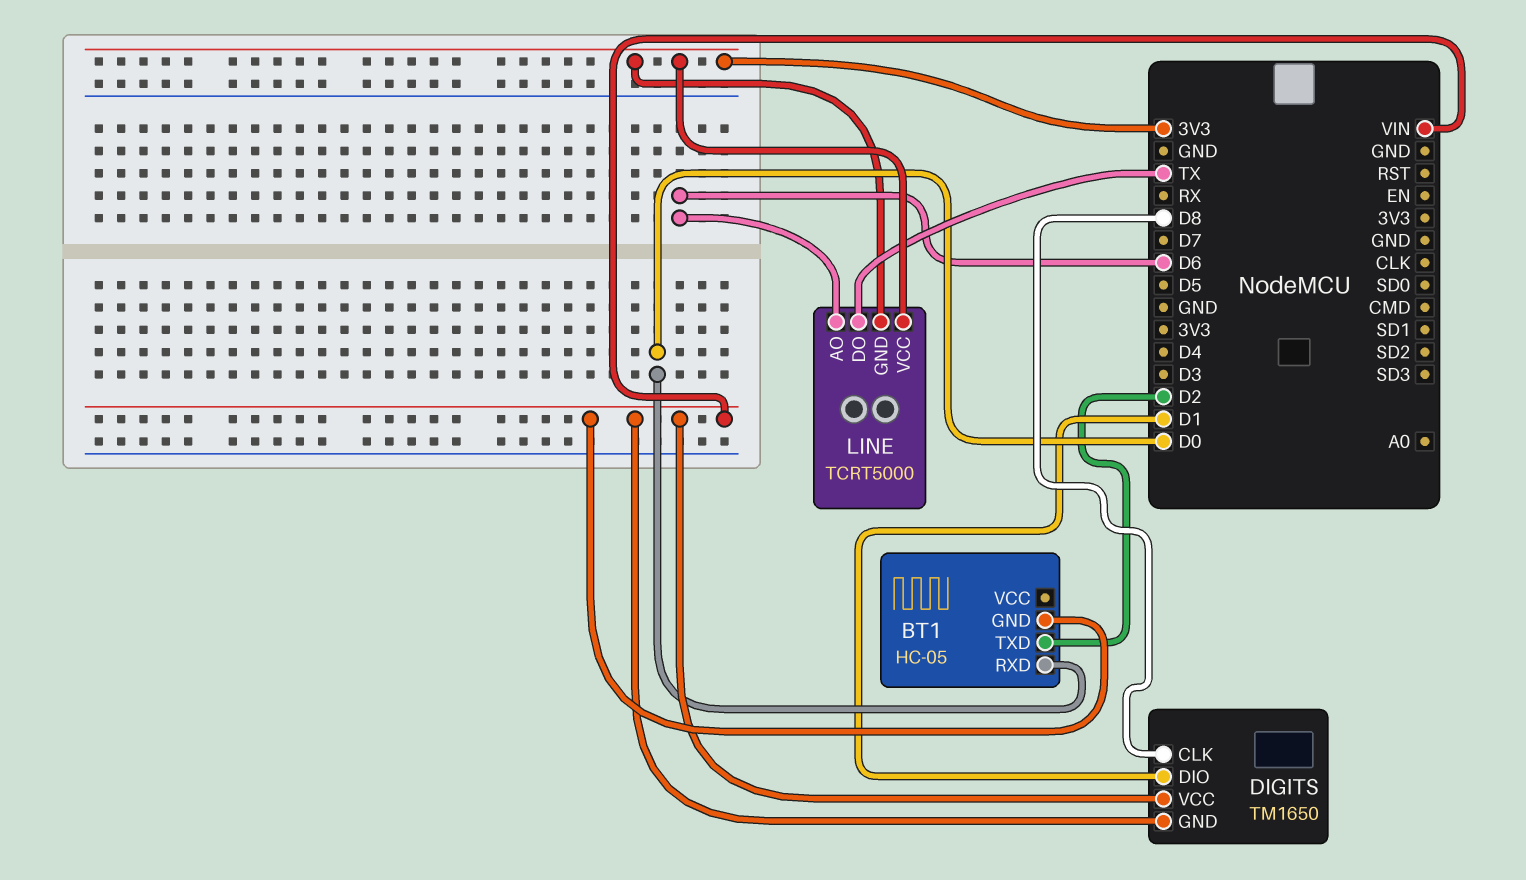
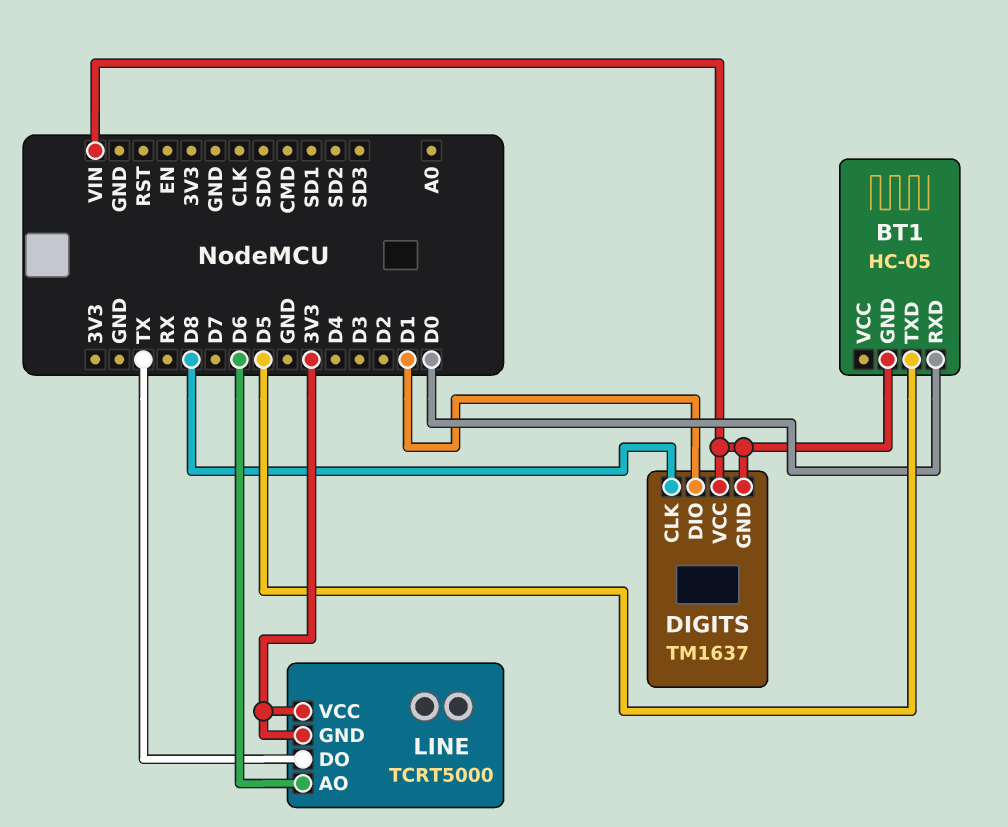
BT1 pin TXD: D2 -> D5
DIGITS: TM1650 -> TM1637

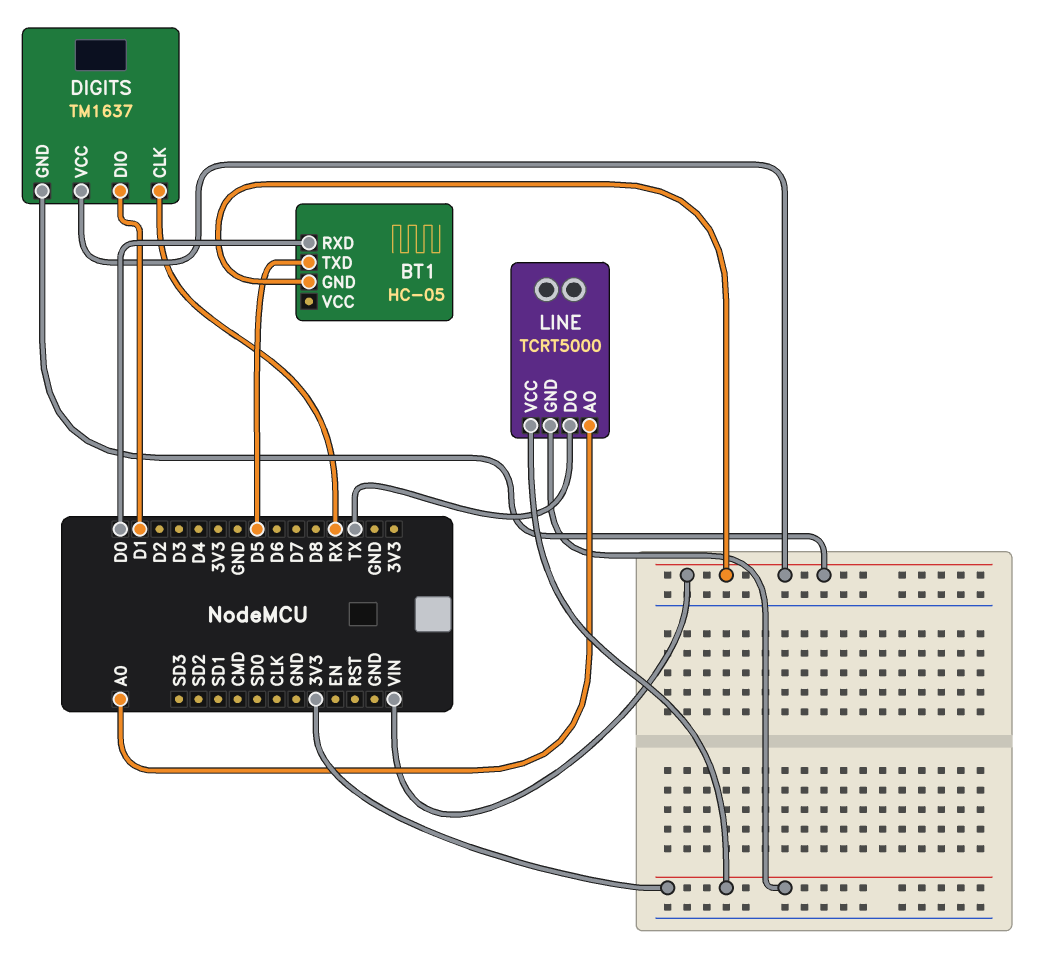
DIGITS pin CLK: D8 -> RX
LINE pin AO: D6 -> A0

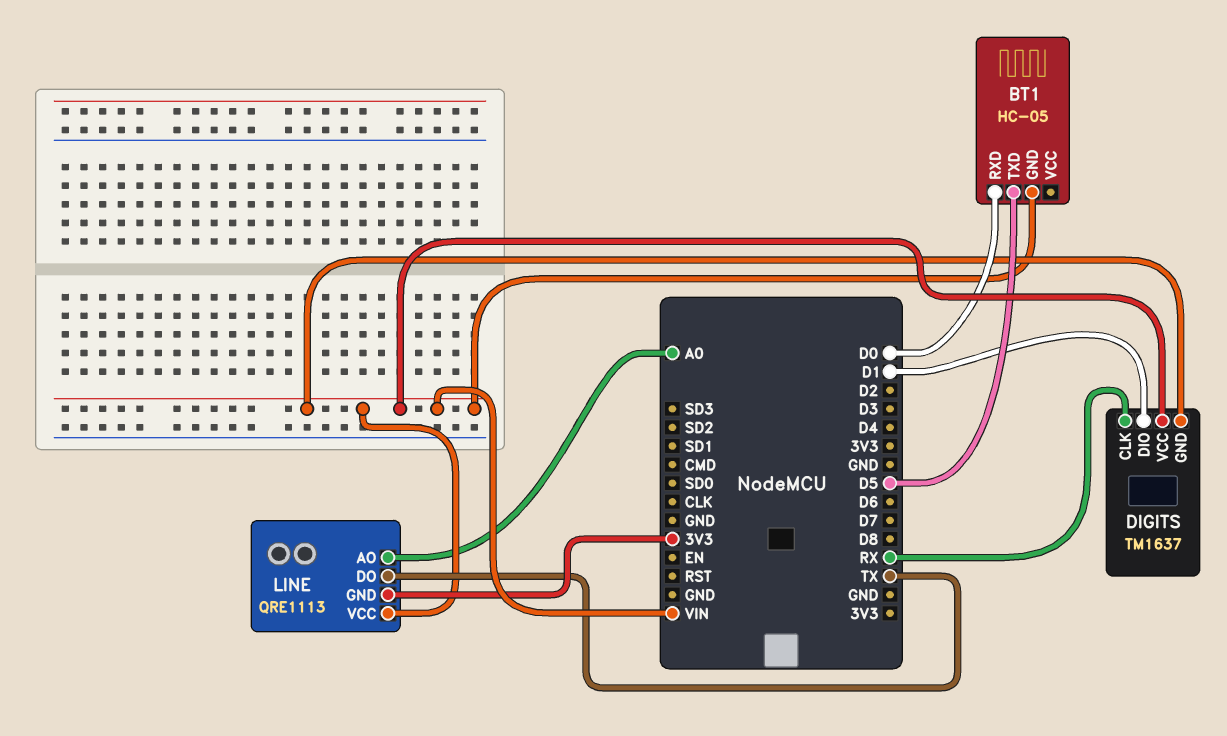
LINE: TCRT5000 -> QRE1113
LINE pin VCC: 3V3 -> VIN

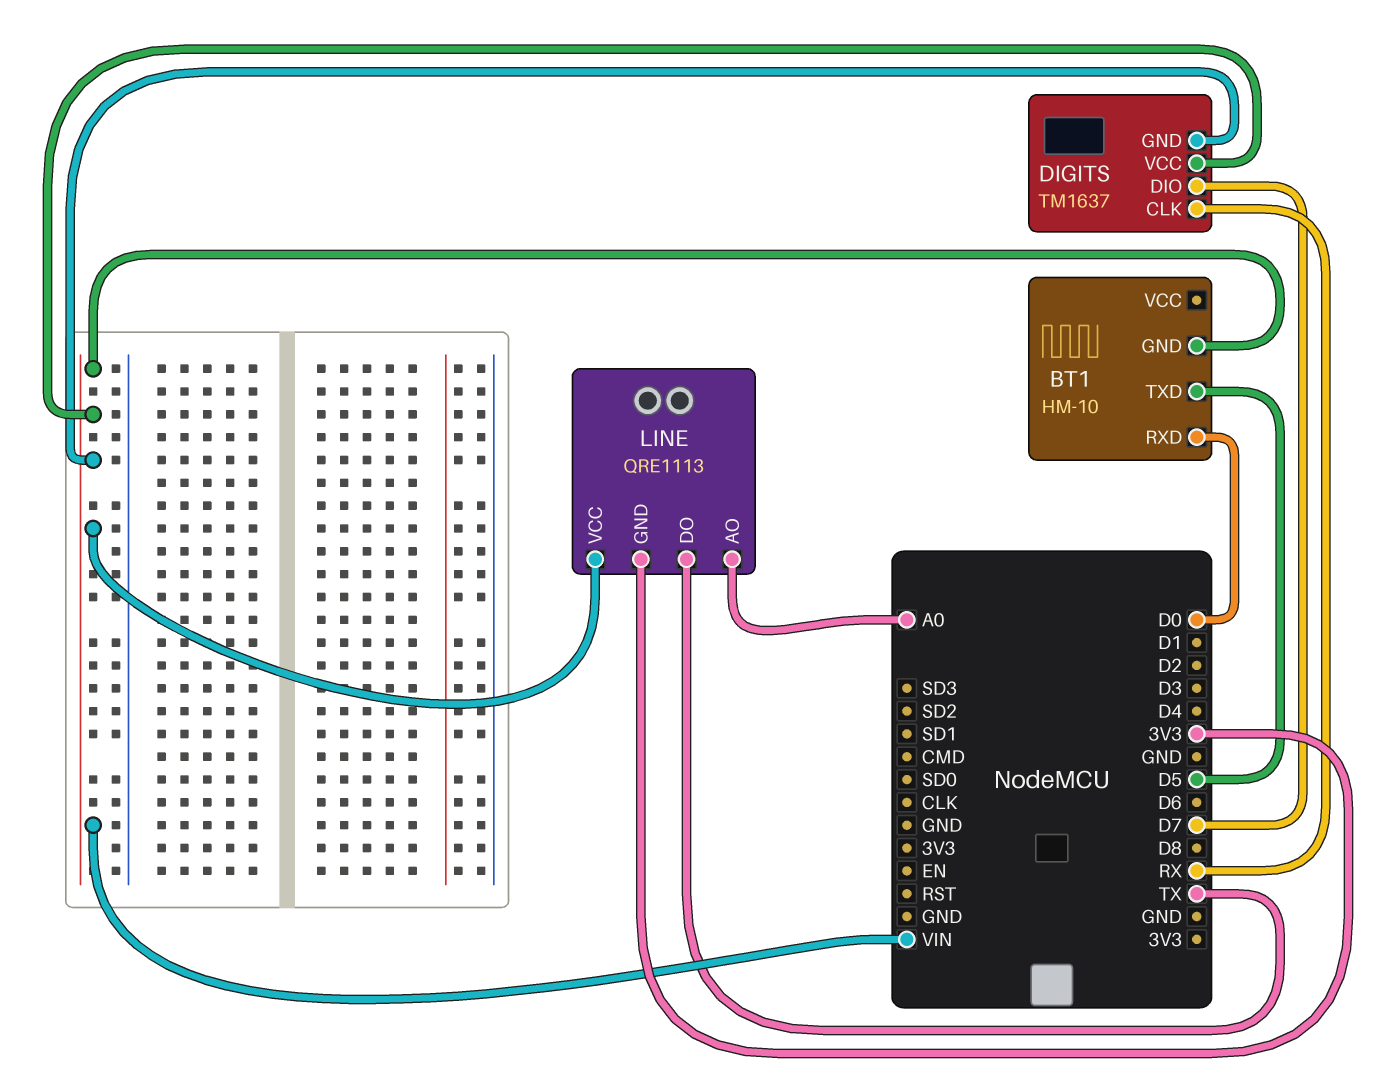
BT1: HC-05 -> HM-10
DIGITS pin DIO: D1 -> D7

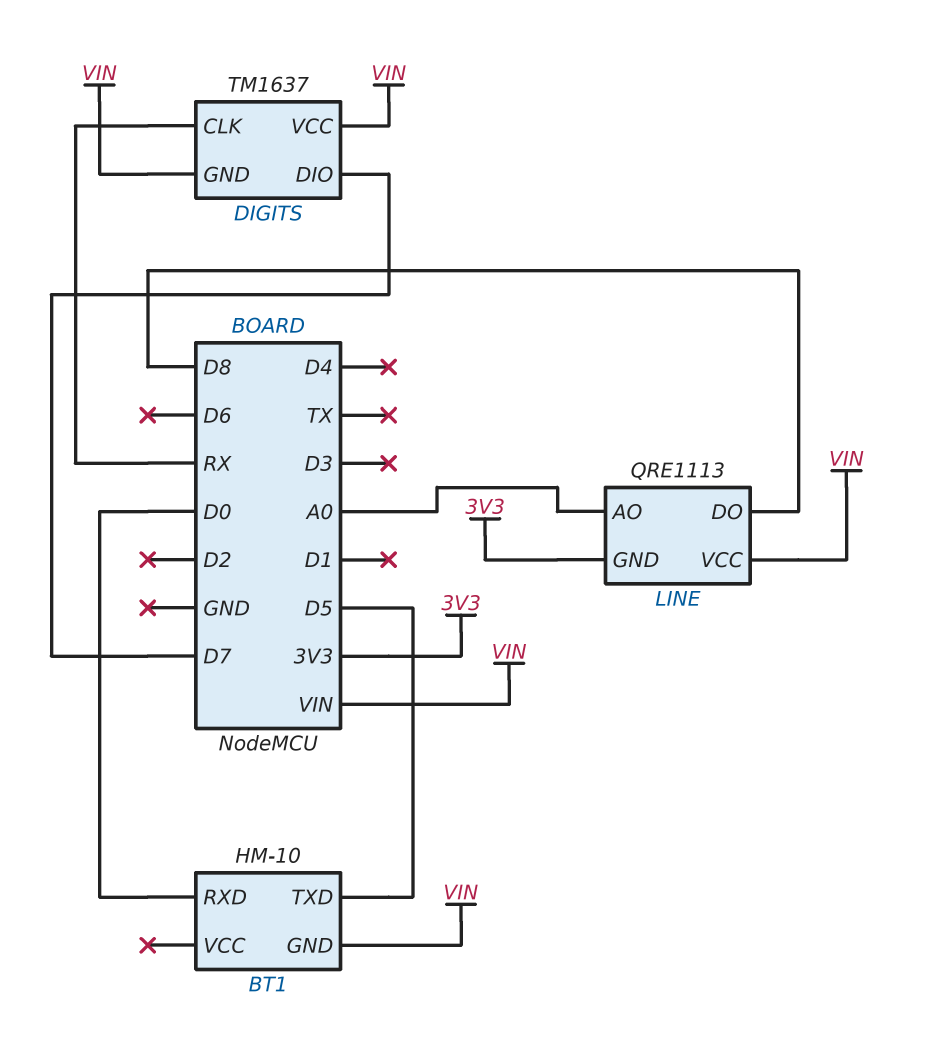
LINE pin DO: TX -> D8

